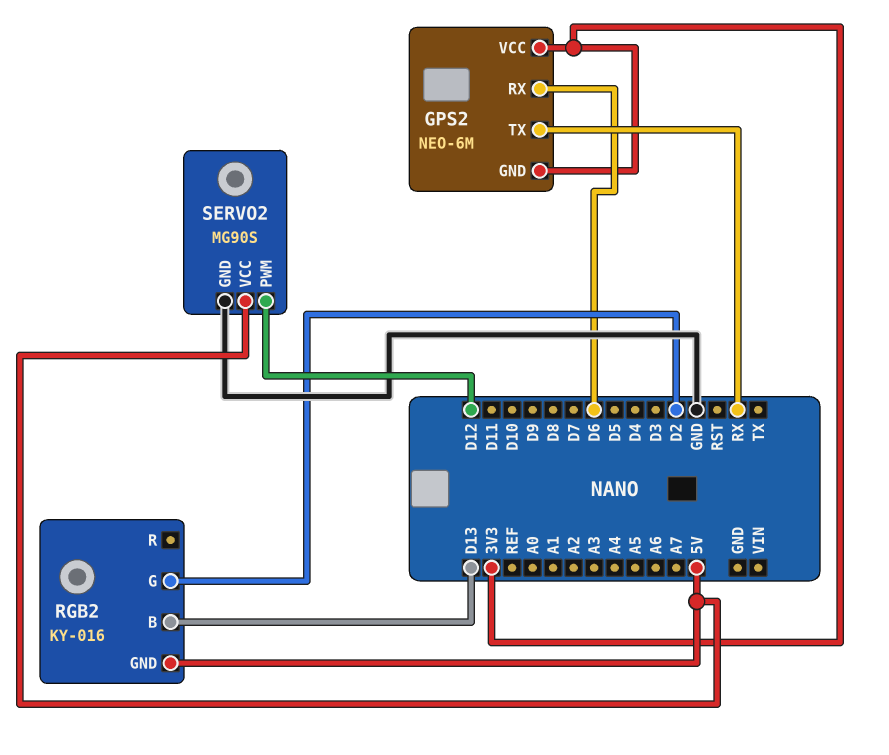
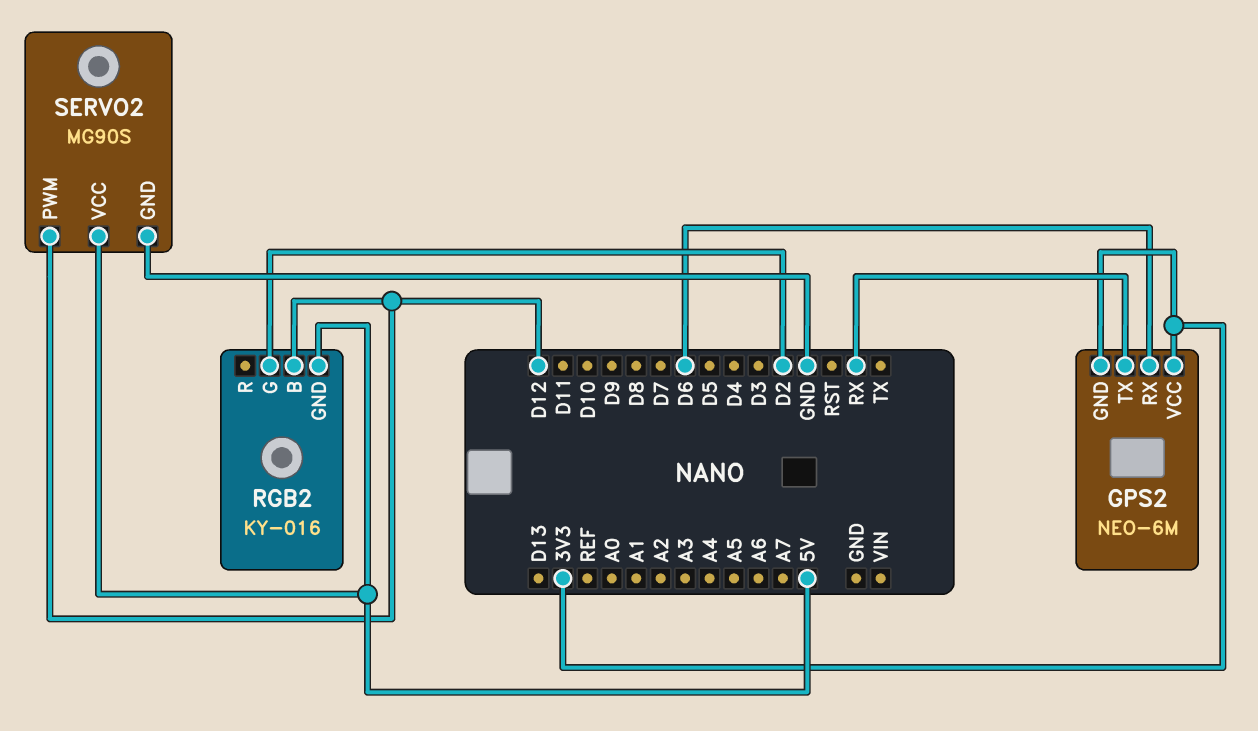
RGB2 pin B: D13 -> D12

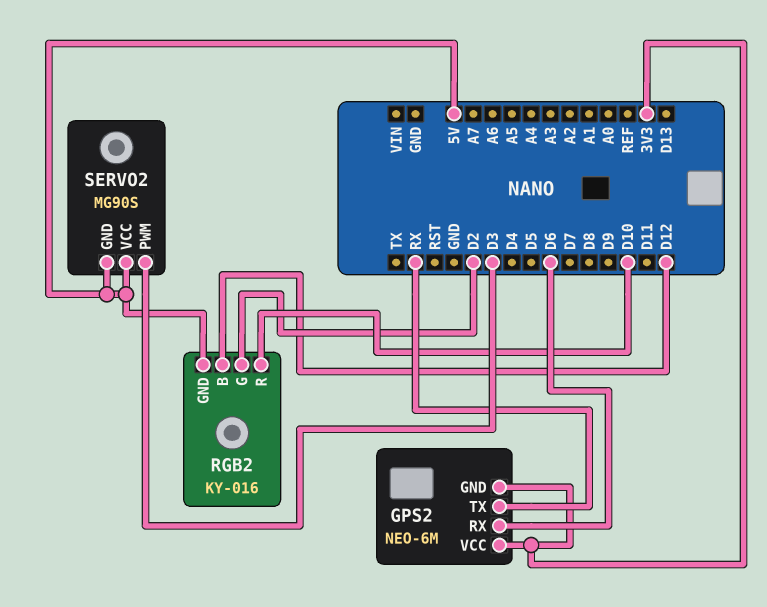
RGB2 pin R: none -> D10
SERVO2 pin GND: GND -> 5V
SERVO2 pin PWM: D12 -> D3

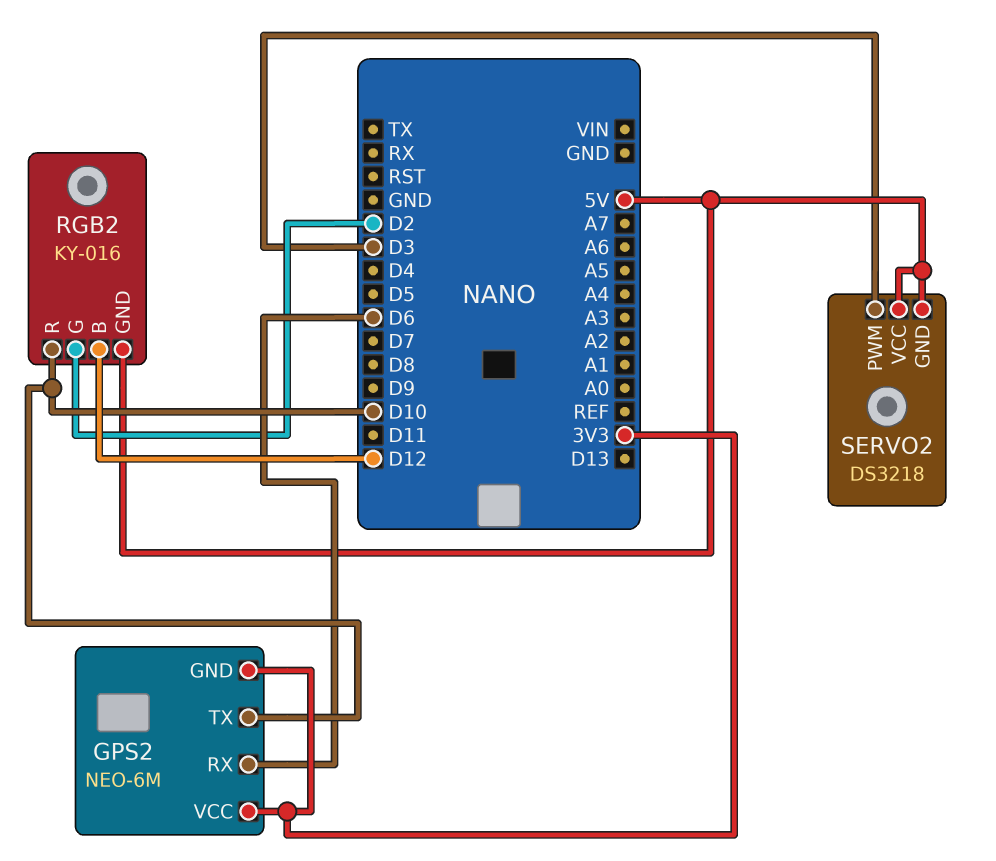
GPS2 pin TX: RX -> D10
SERVO2: MG90S -> DS3218

